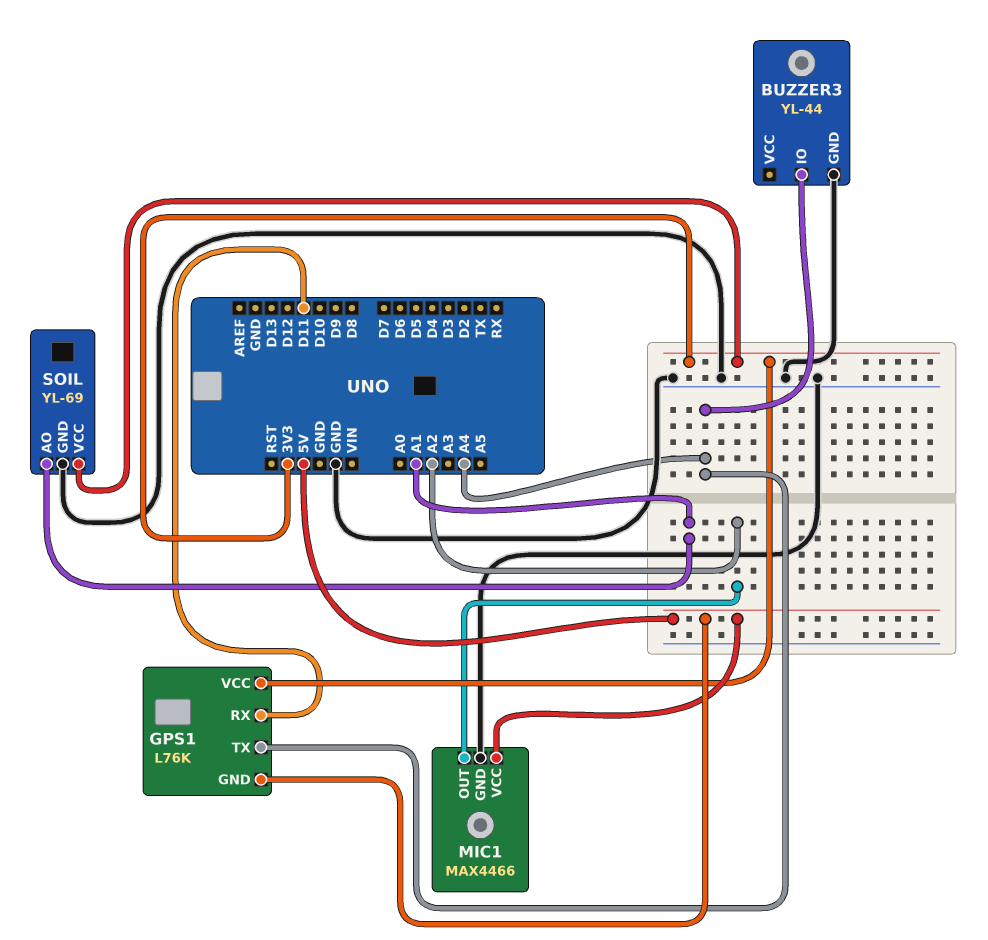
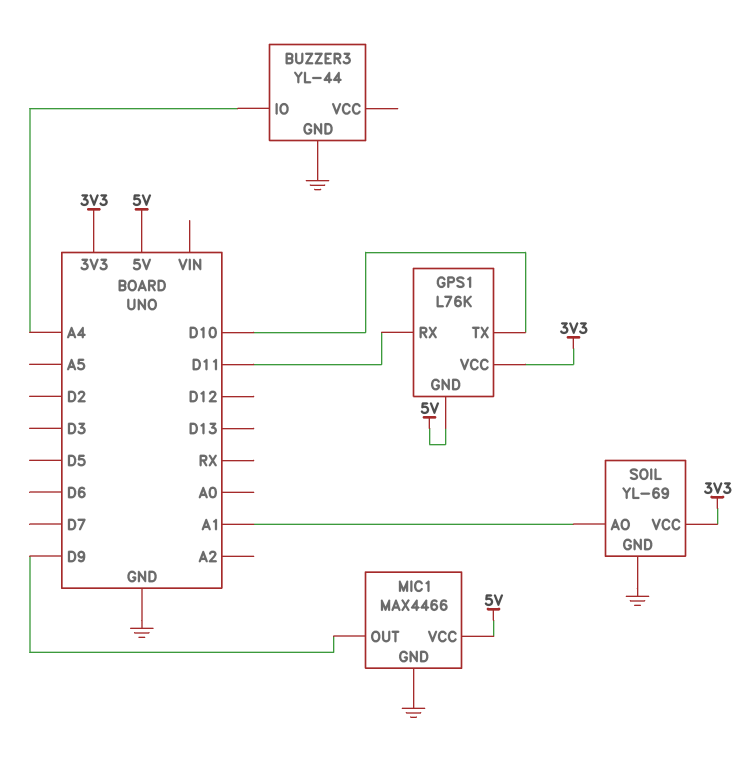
GPS1 pin TX: A4 -> D10
MIC1 pin OUT: A2 -> D9

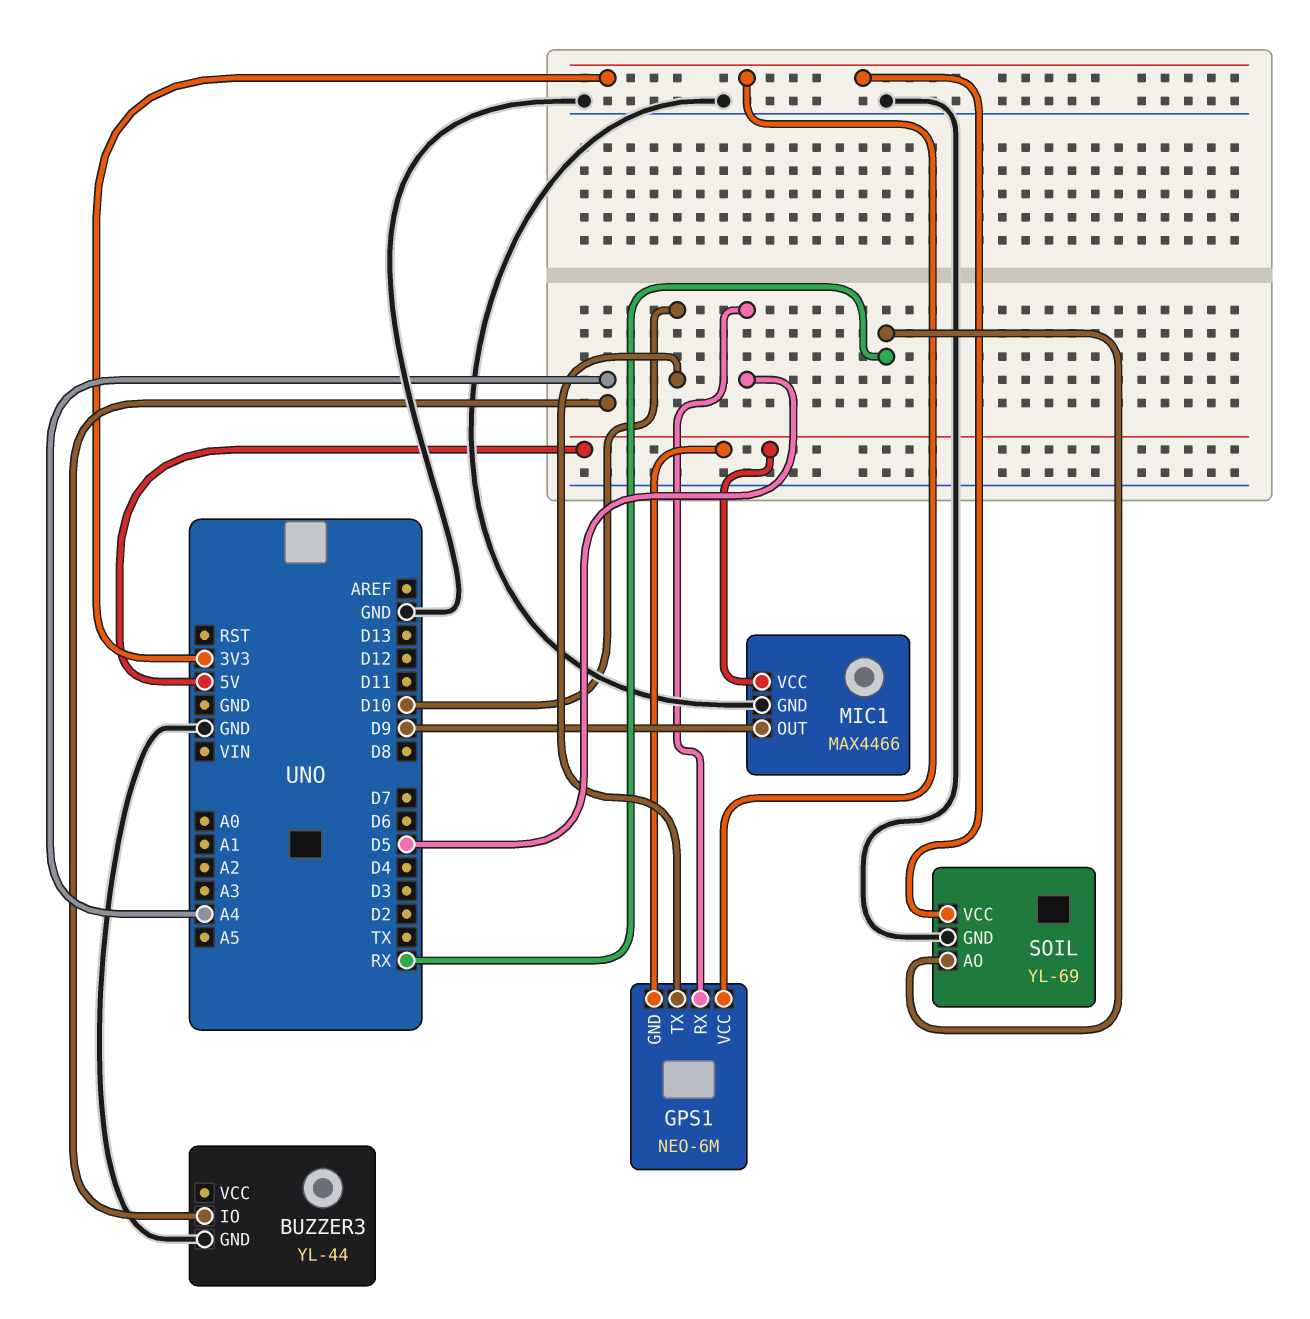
GPS1: L76K -> NEO-6M
GPS1 pin RX: D11 -> D5
SOIL pin AO: A1 -> RX

